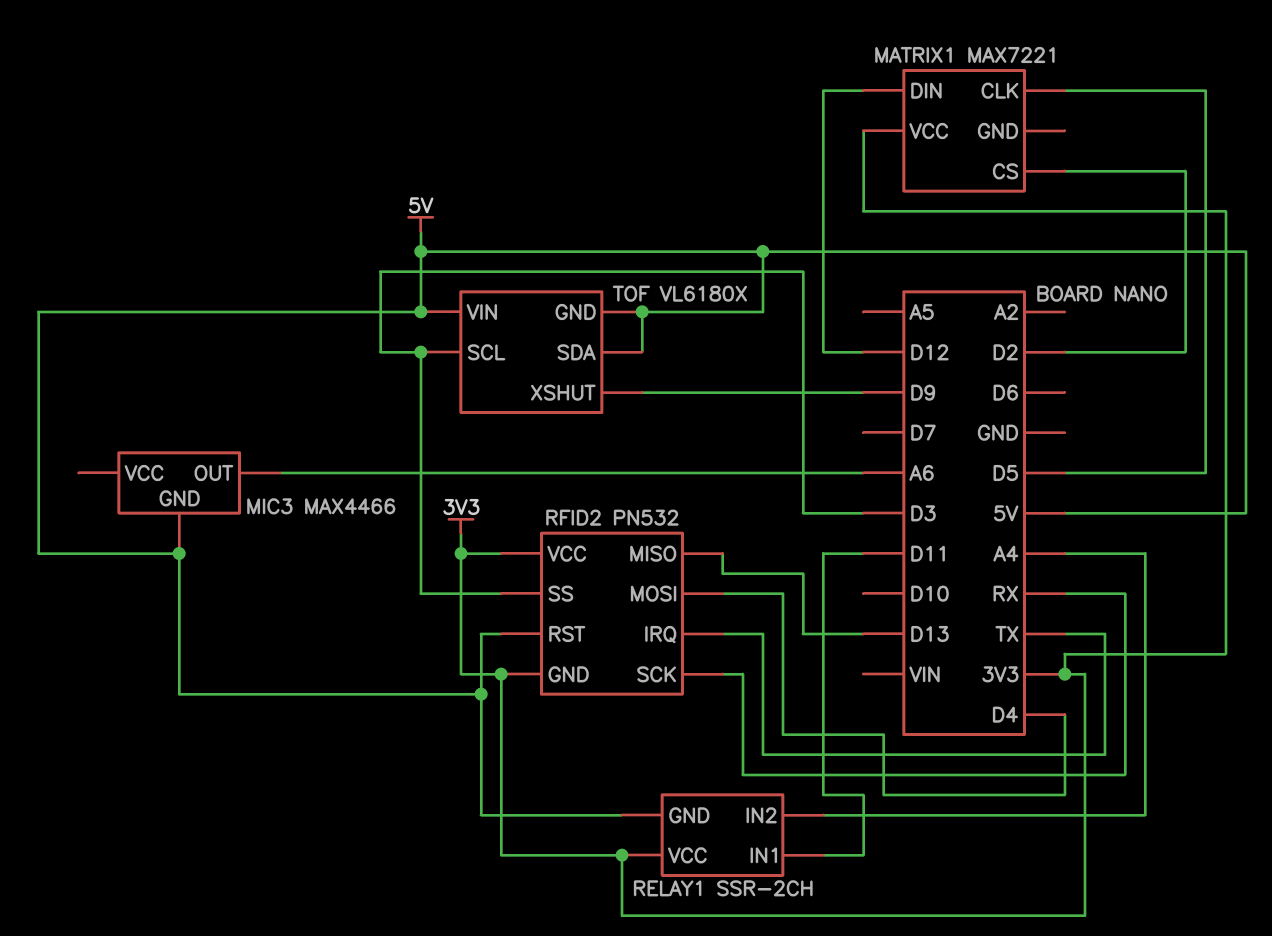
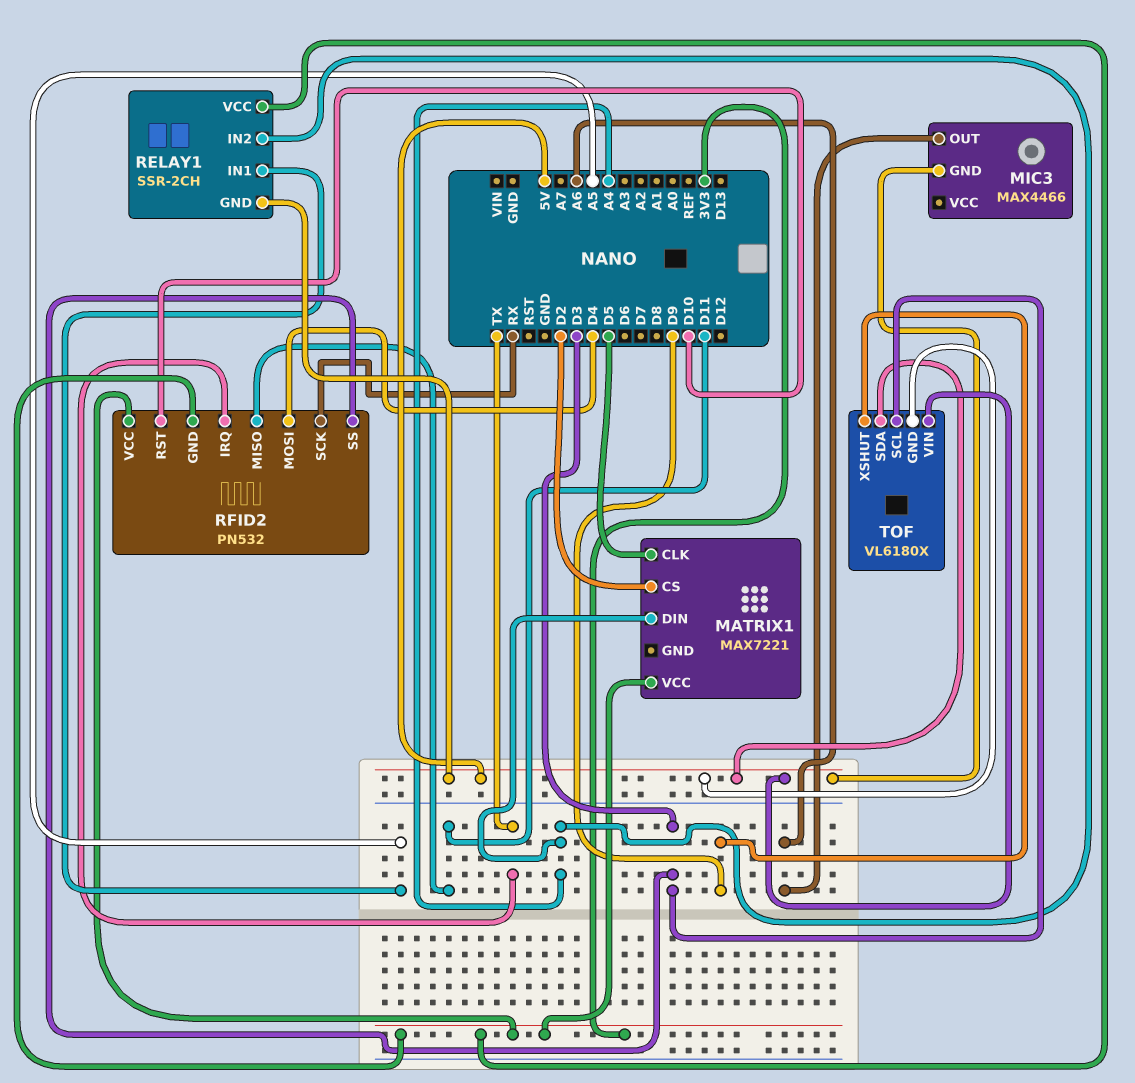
MATRIX1 pin DIN: D12 -> A4
RELAY1 pin IN1: D11 -> A5
RFID2 pin MISO: D13 -> D11
RFID2 pin RST: 5V -> D10

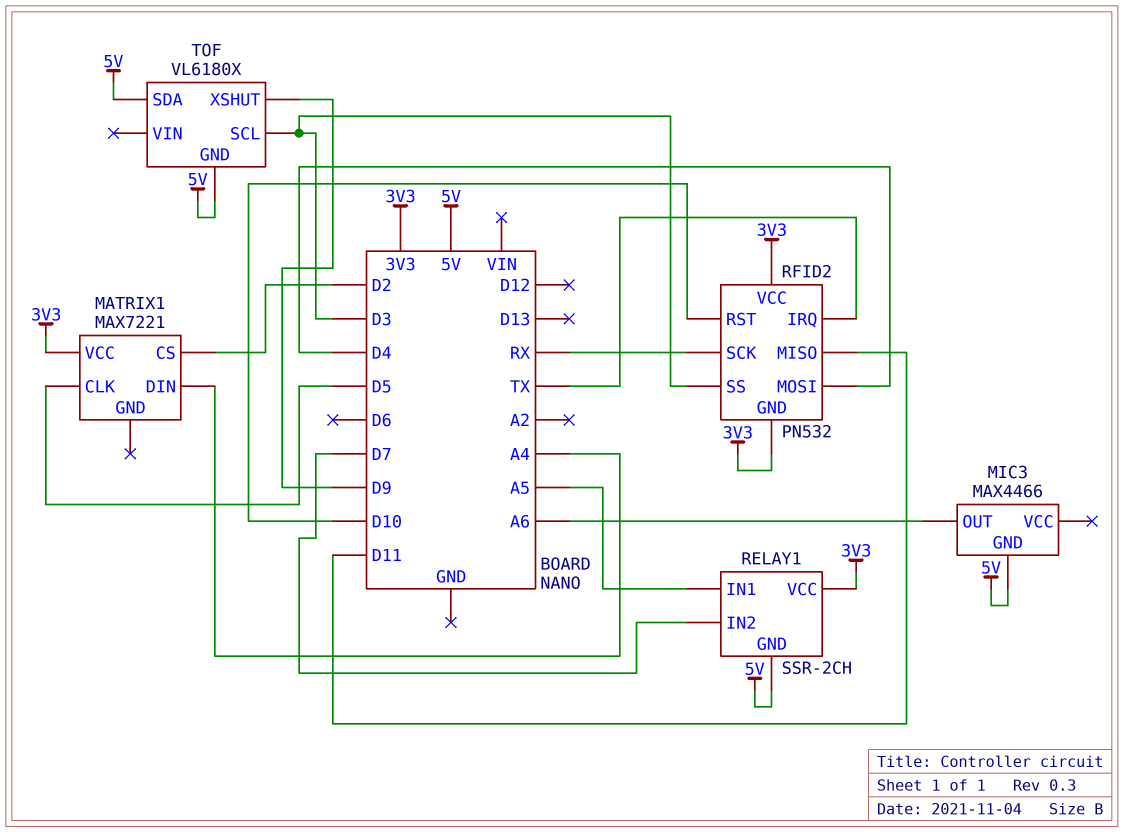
RELAY1 pin IN2: A4 -> D7
TOF pin VIN: 5V -> none

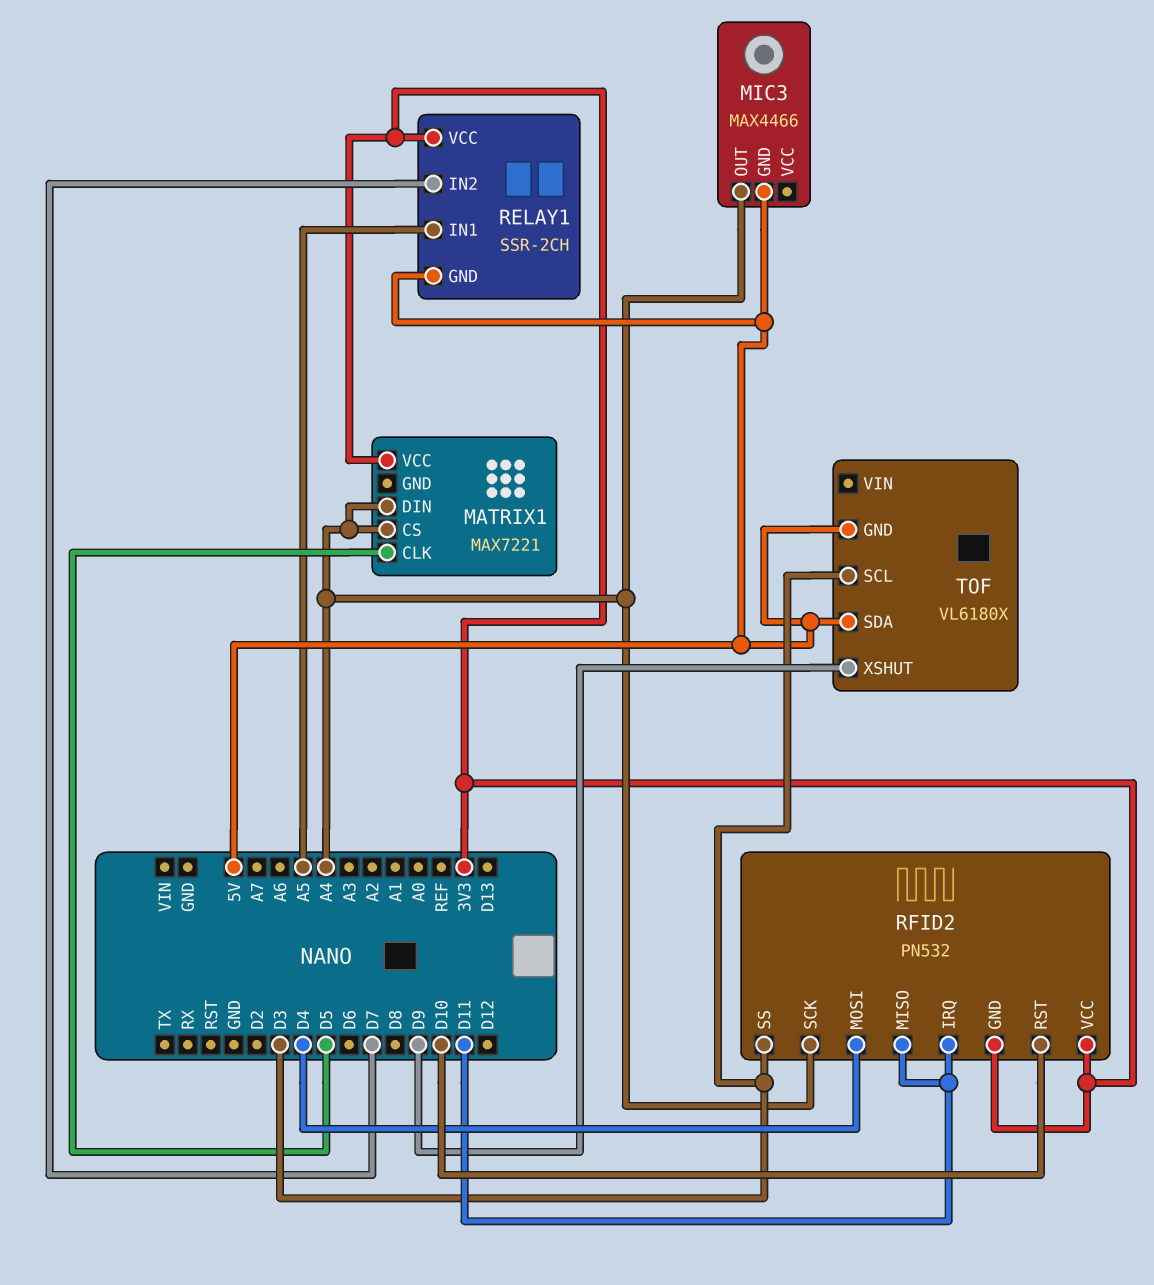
MATRIX1 pin CS: D2 -> A4
MIC3 pin OUT: A6 -> A4
RFID2 pin IRQ: TX -> D11
RFID2 pin SCK: RX -> A4

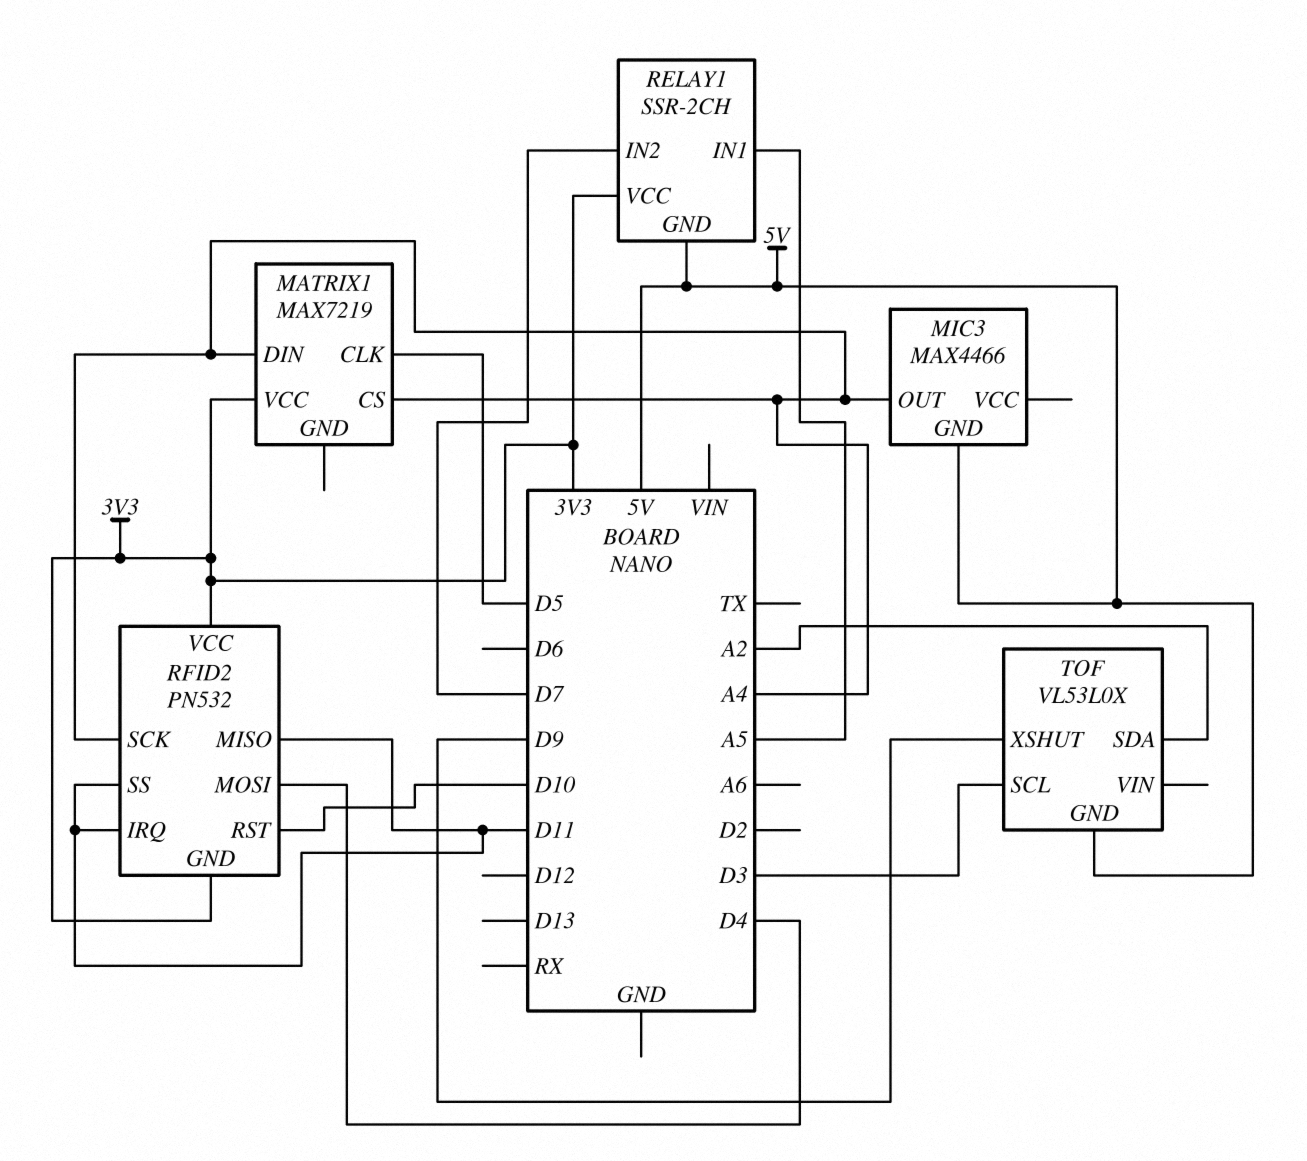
MATRIX1: MAX7221 -> MAX7219
RFID2 pin SS: D3 -> D11
TOF: VL6180X -> VL53L0X
TOF pin SDA: 5V -> A2

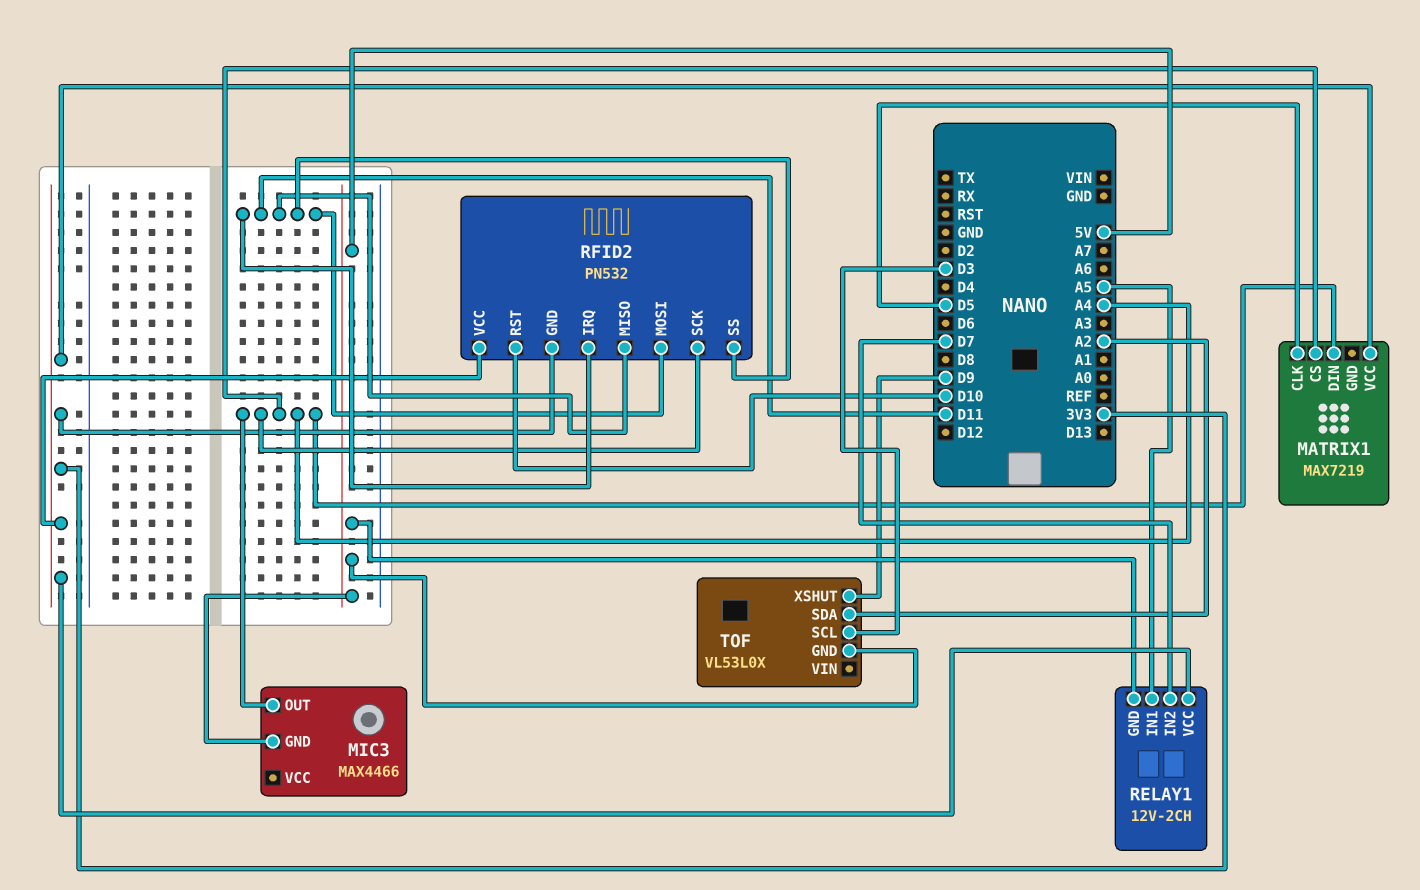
RELAY1: SSR-2CH -> 12V-2CH
RFID2 pin MOSI: D4 -> D11

